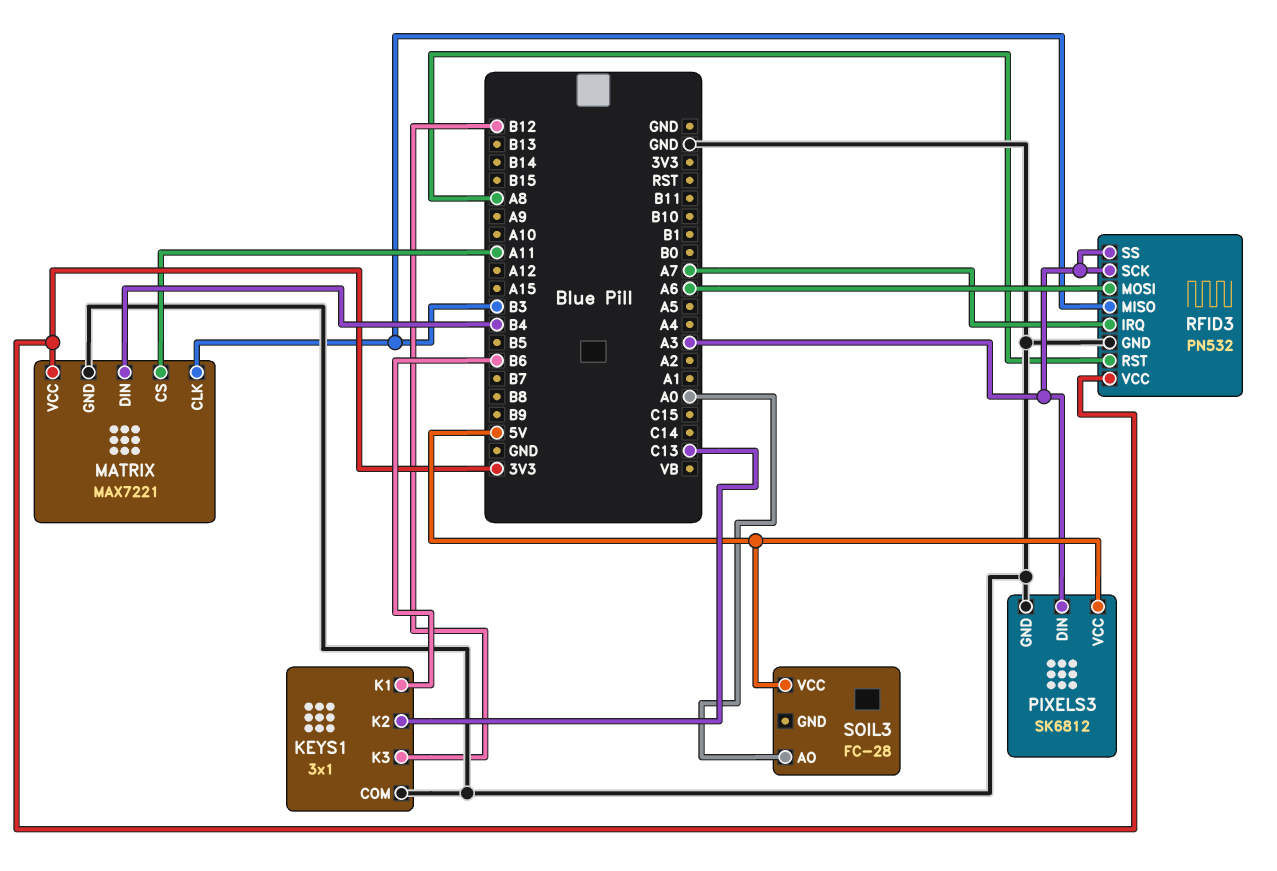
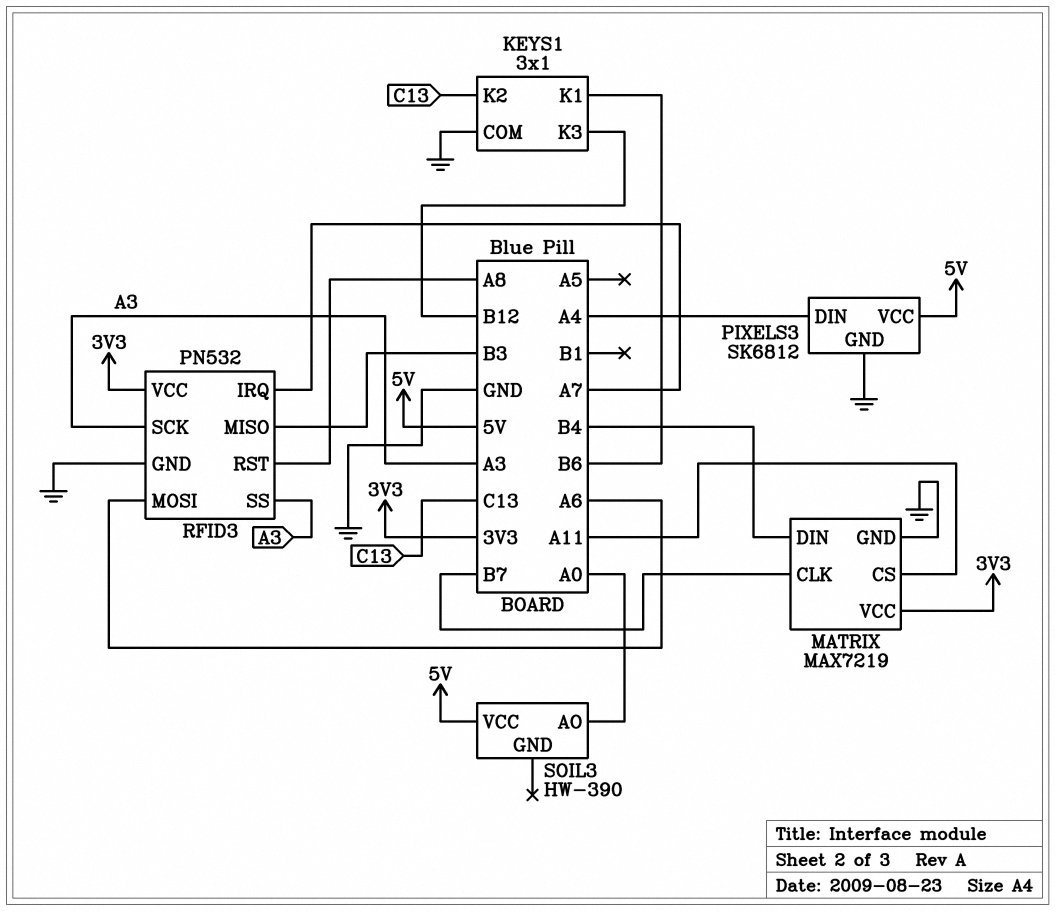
MATRIX: MAX7221 -> MAX7219
MATRIX pin CLK: B3 -> B7
PIXELS3 pin DIN: A3 -> A4
SOIL3: FC-28 -> HW-390

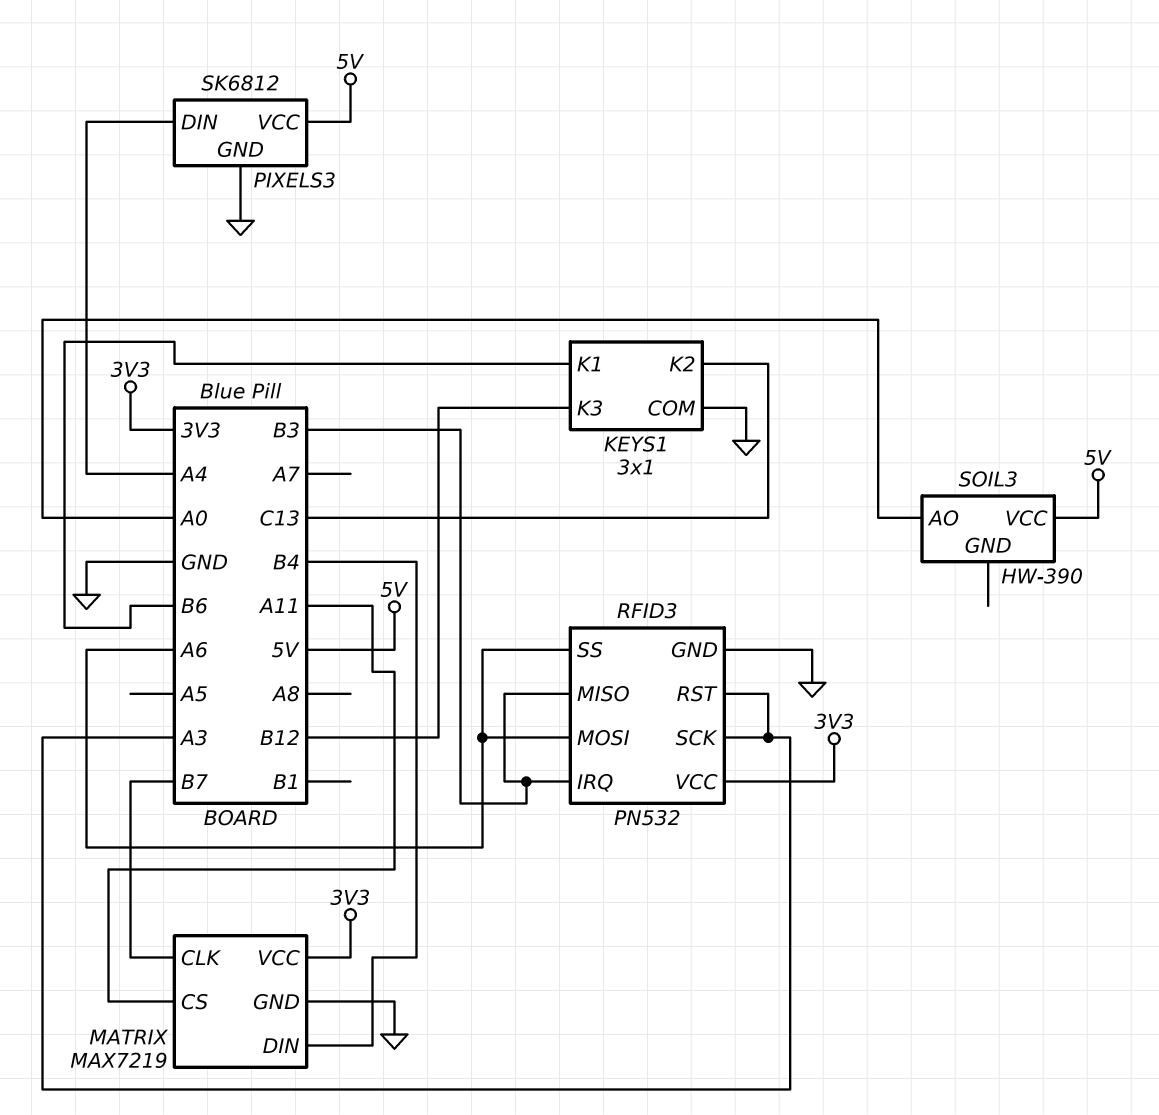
RFID3 pin IRQ: A7 -> B3
RFID3 pin RST: A8 -> A3
RFID3 pin SS: A3 -> A6

